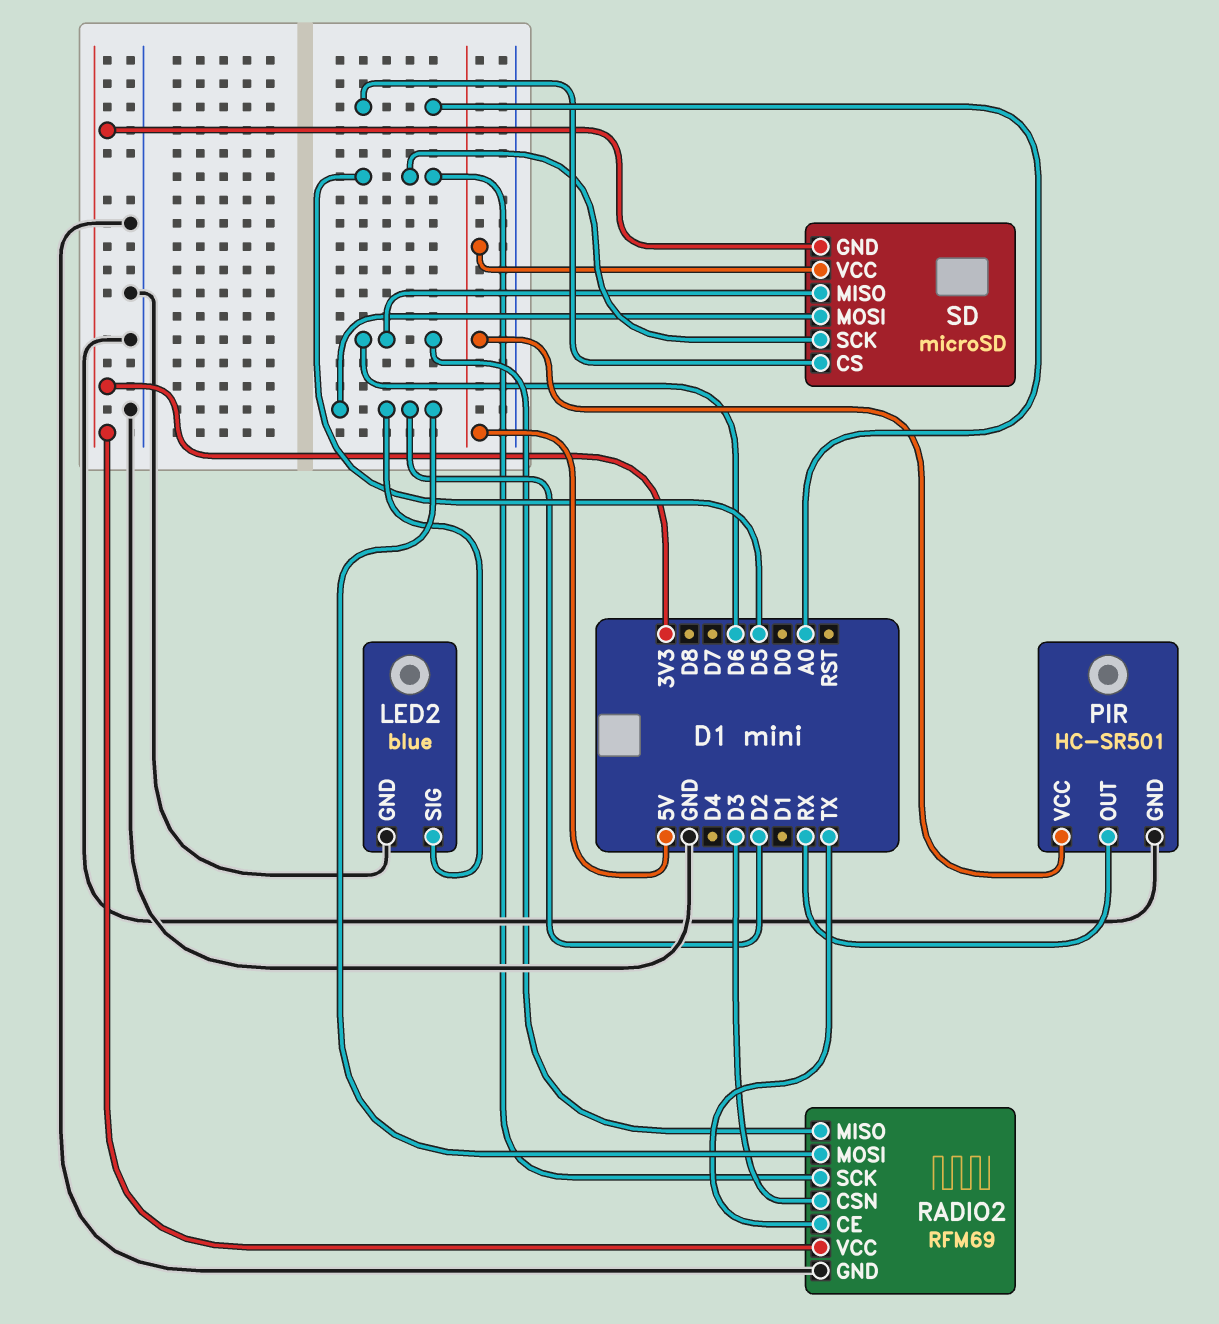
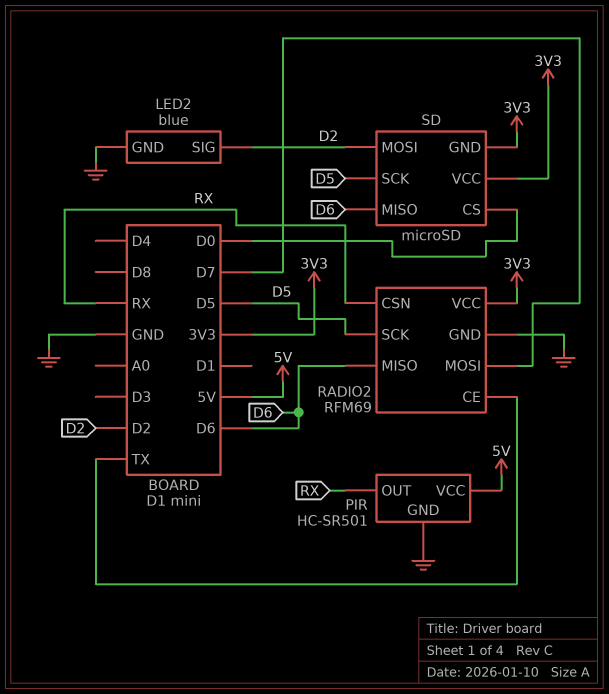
RADIO2 pin CSN: D3 -> RX
RADIO2 pin MOSI: D2 -> D7
SD pin CS: A0 -> D0
SD pin VCC: 5V -> 3V3

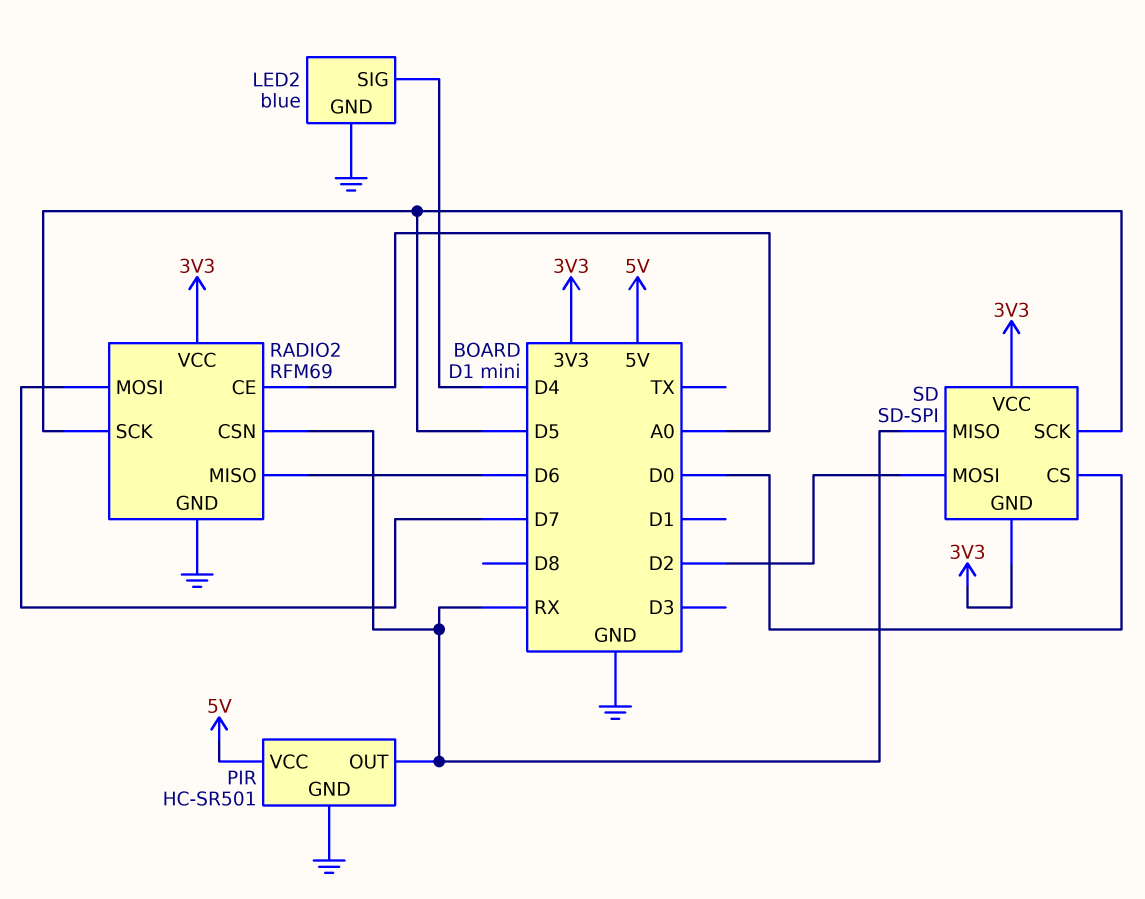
LED2 pin SIG: D2 -> D4
RADIO2 pin CE: TX -> A0
SD: microSD -> SD-SPI
SD pin MISO: D6 -> RX

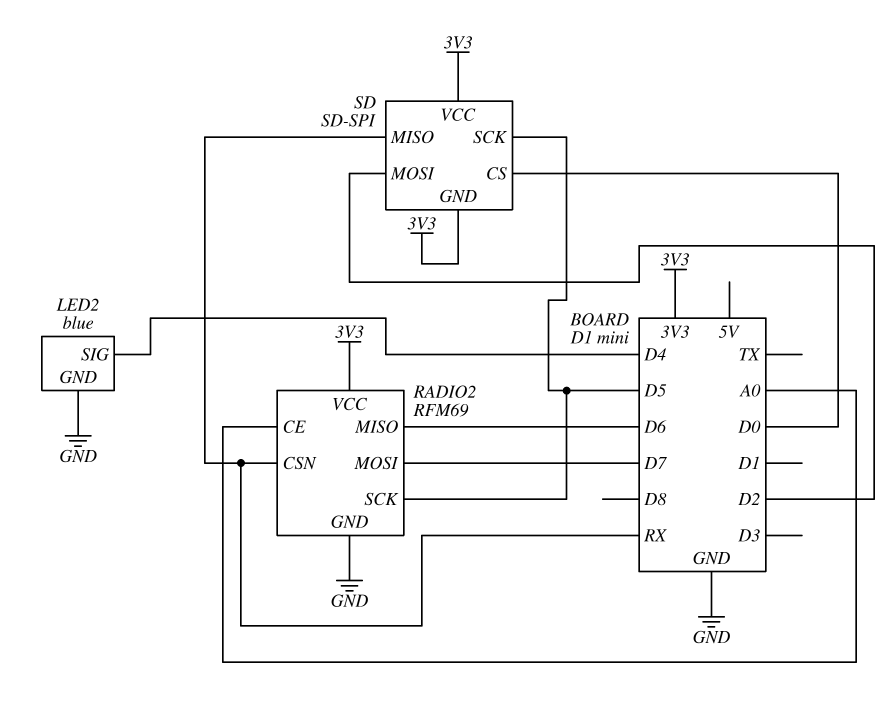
PIR: HC-SR501 -> none
PIR pin GND: GND -> none
PIR pin OUT: RX -> none
PIR pin VCC: 5V -> none

